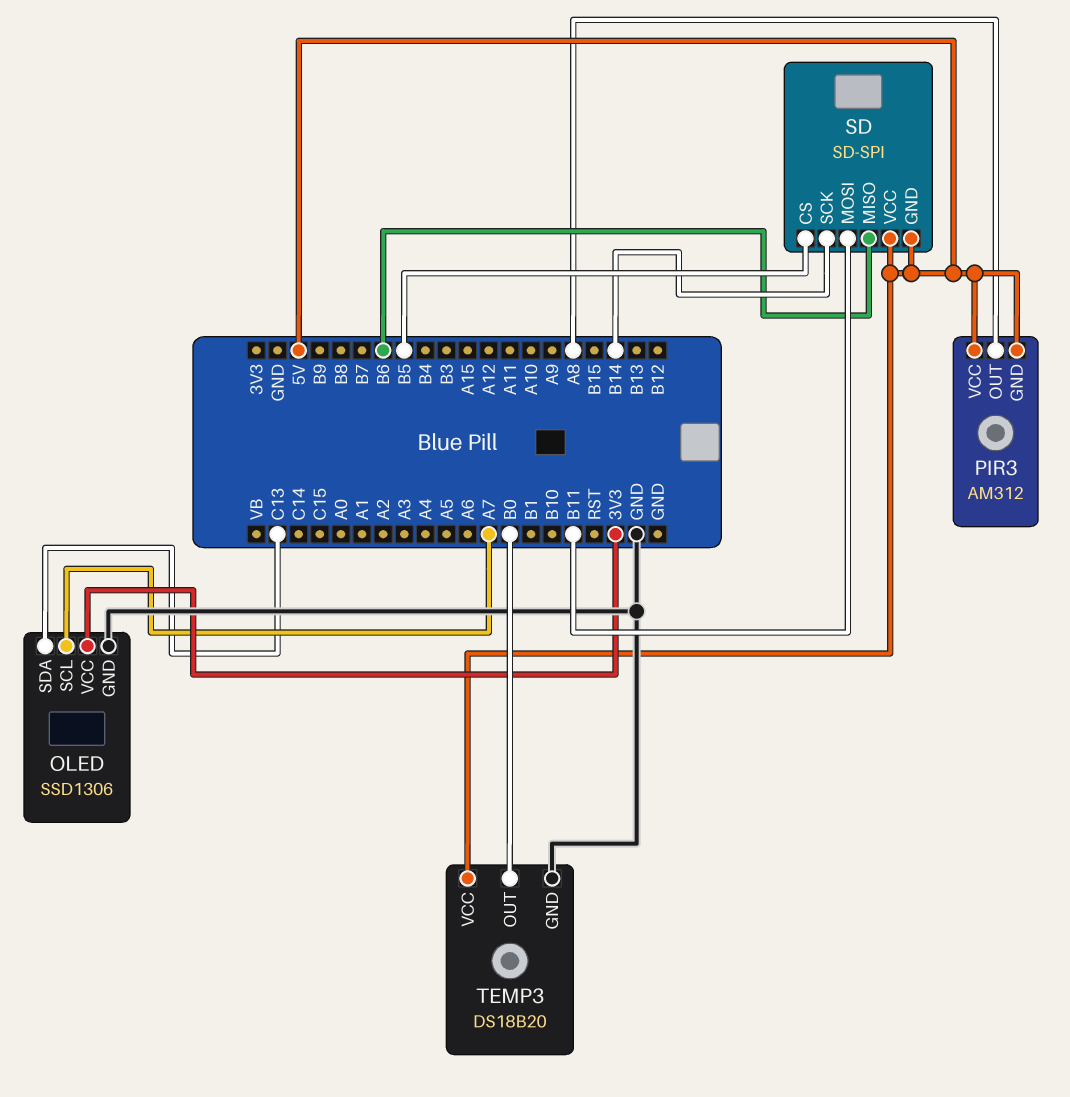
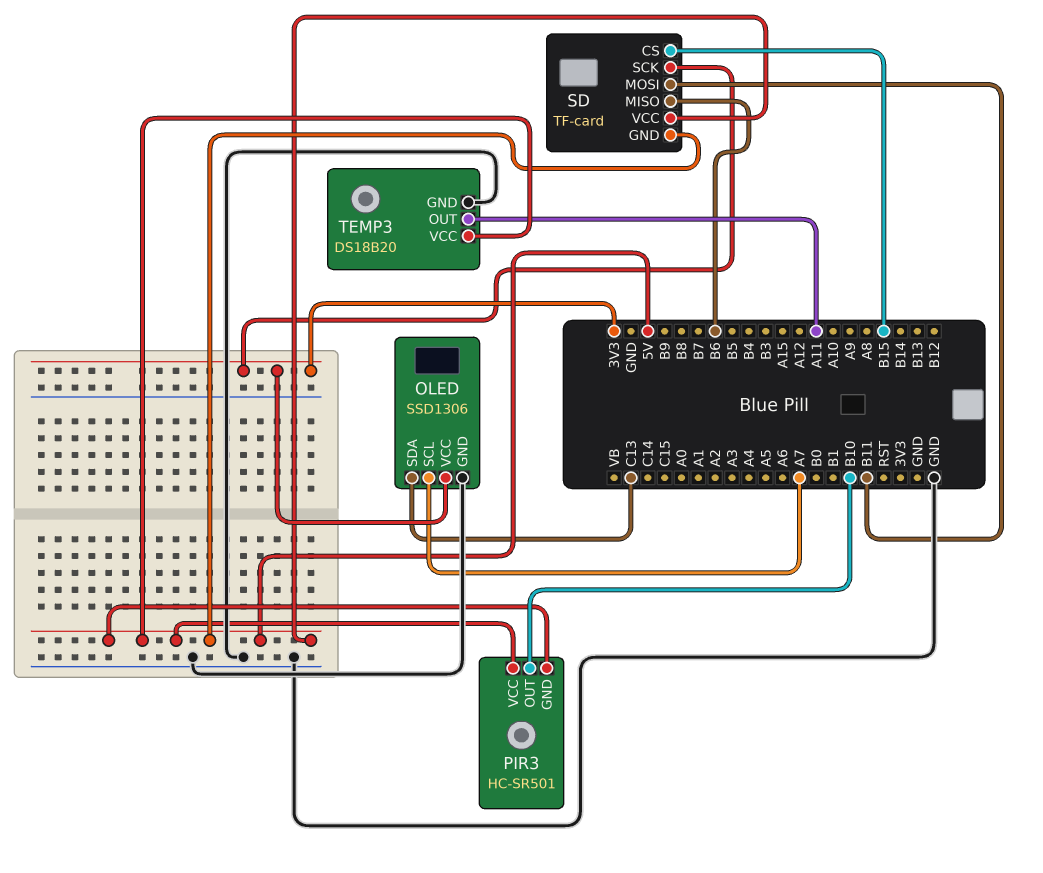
PIR3: AM312 -> HC-SR501
PIR3 pin OUT: A8 -> B10
SD: SD-SPI -> TF-card
SD pin CS: B5 -> B15
SD pin SCK: B14 -> 3V3
TEMP3 pin OUT: B0 -> A11

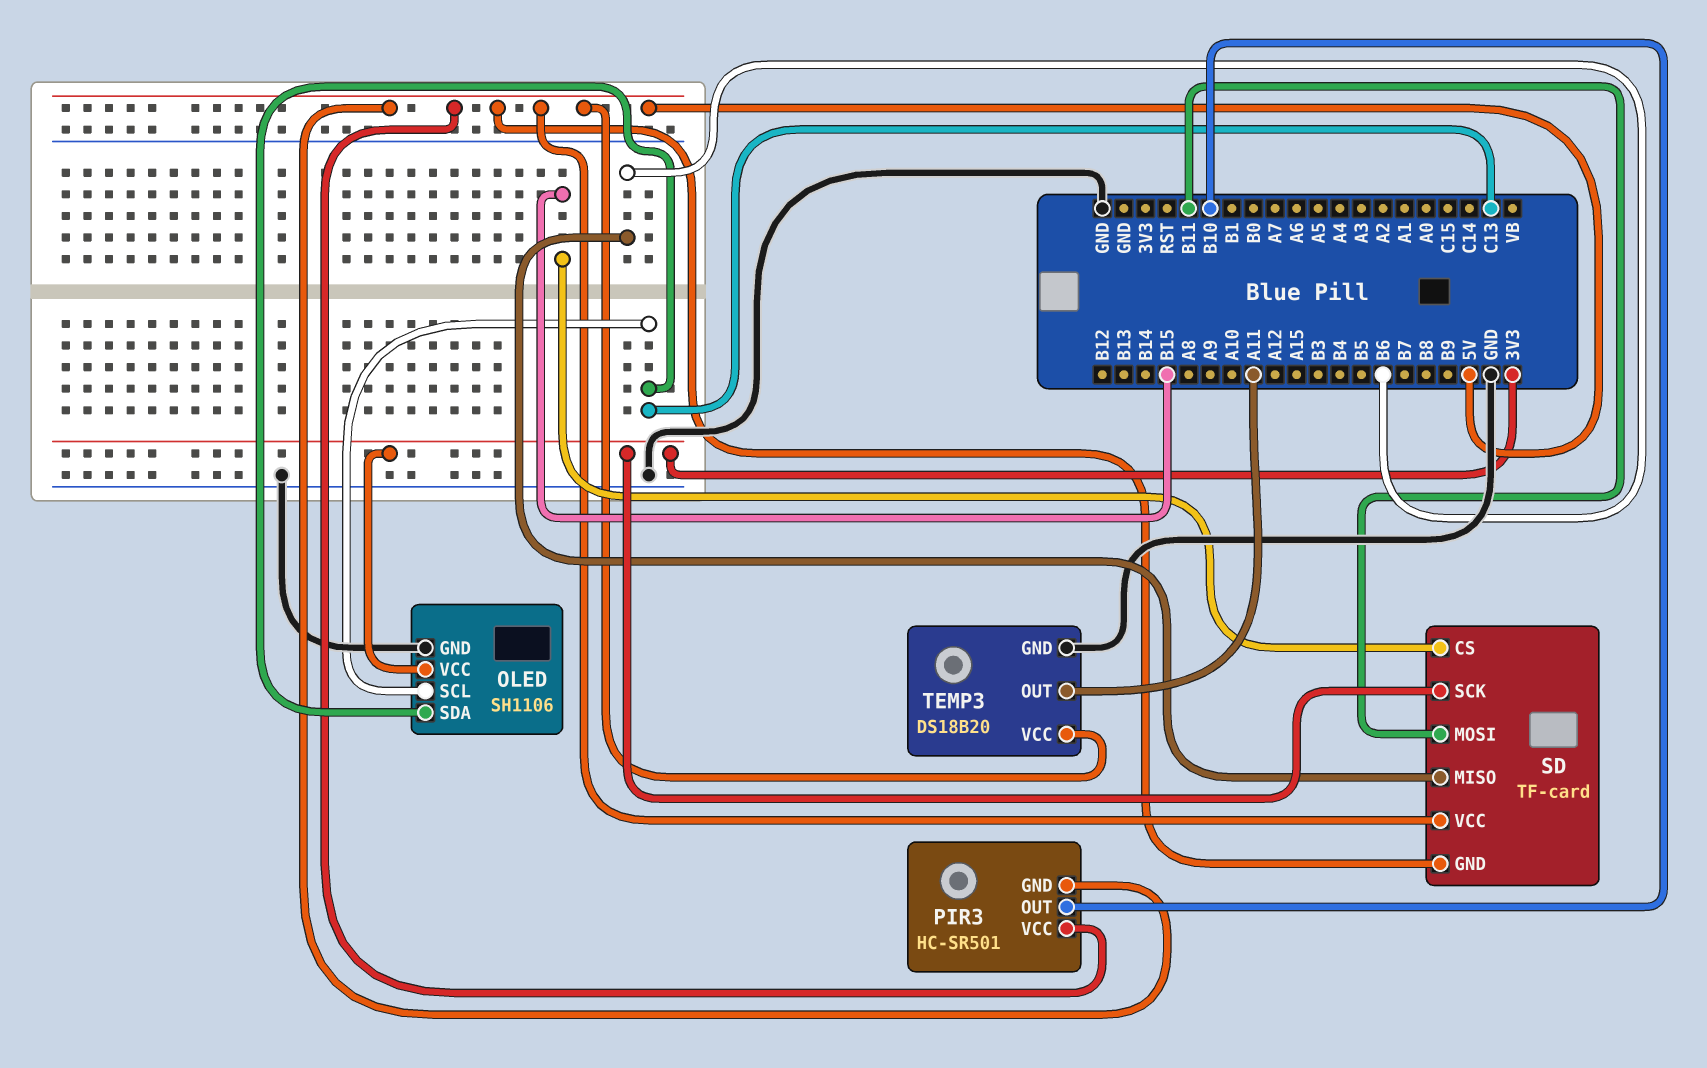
OLED: SSD1306 -> SH1106
OLED pin SCL: A7 -> C13

